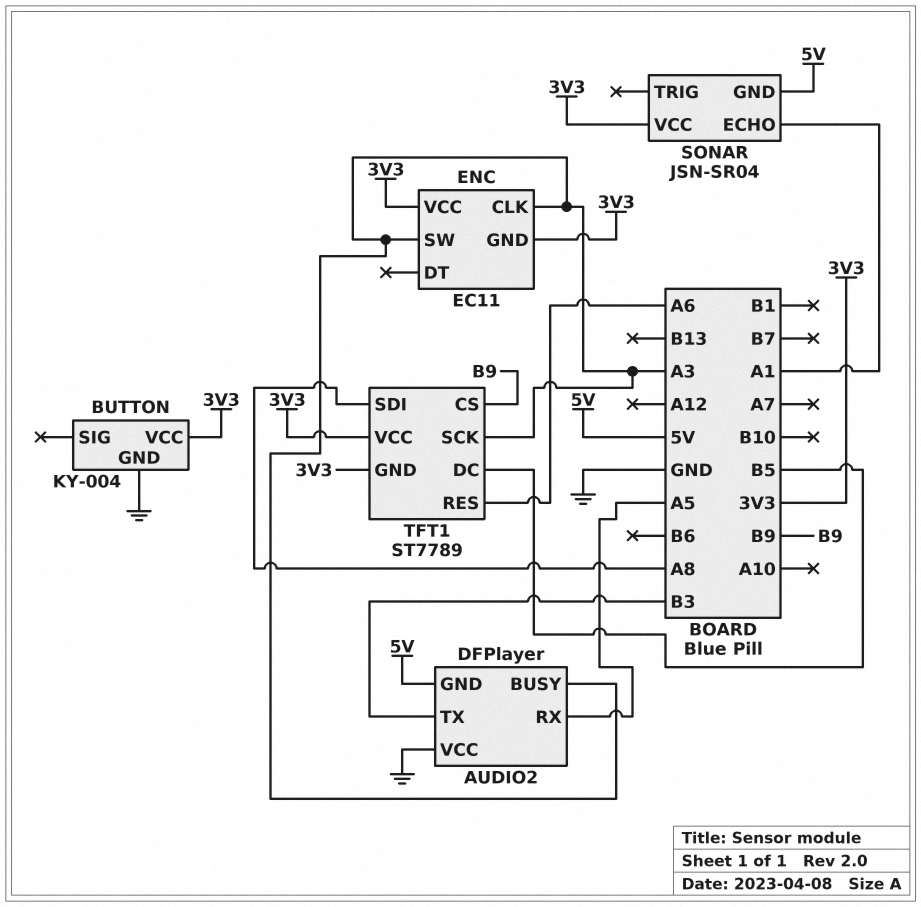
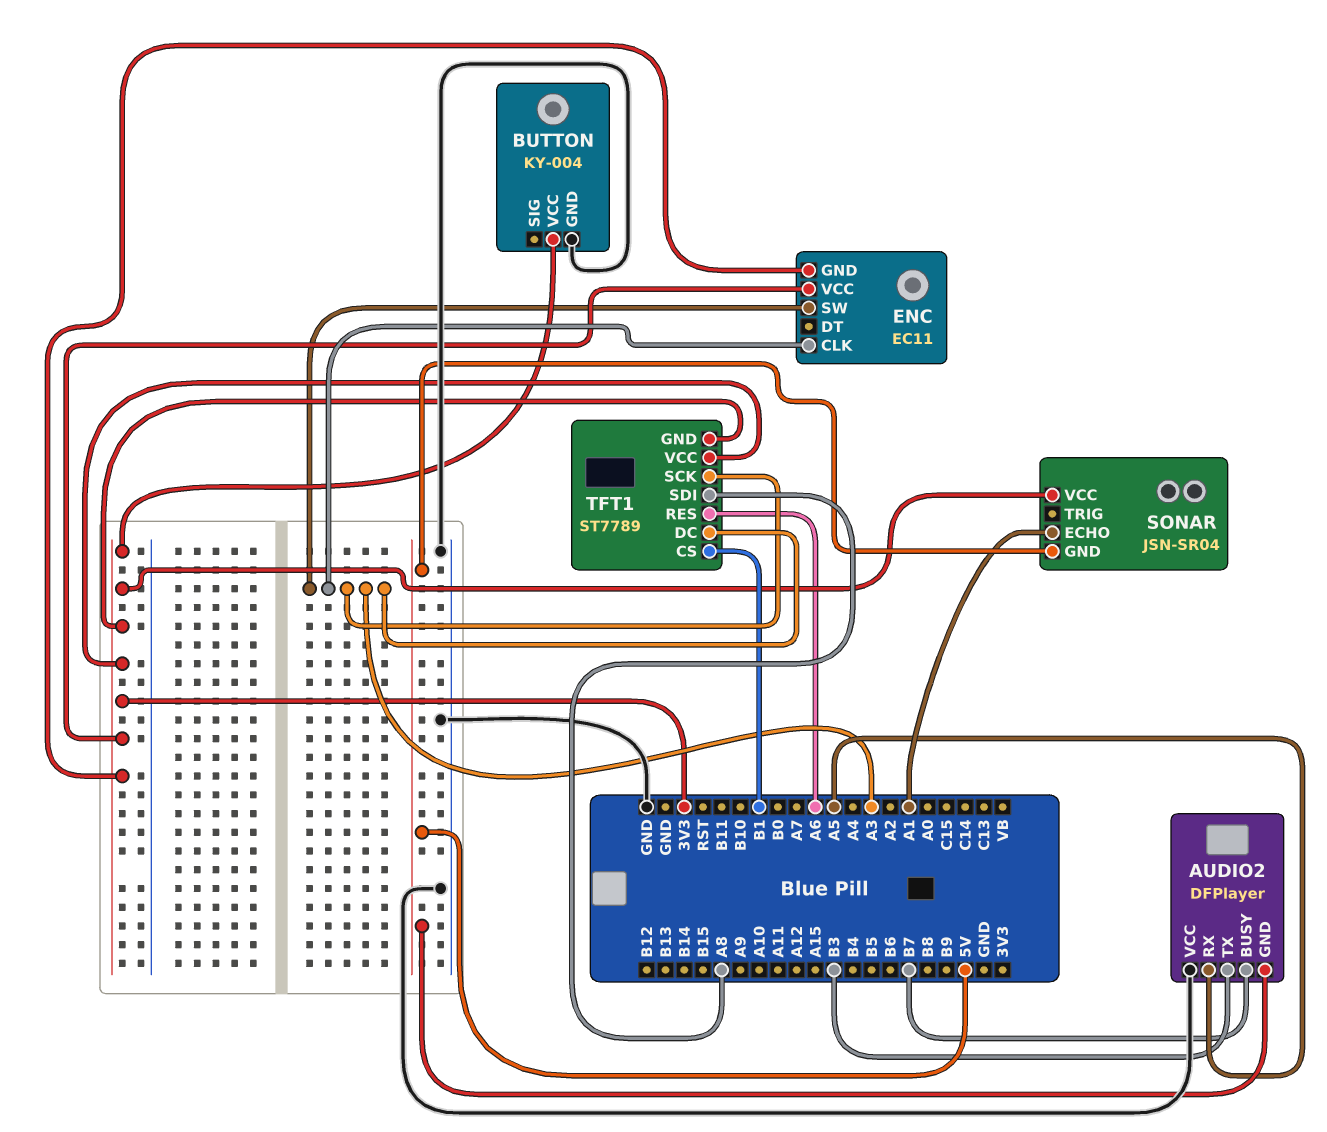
AUDIO2 pin BUSY: A3 -> B7
TFT1 pin CS: B9 -> B1
TFT1 pin DC: B5 -> A3

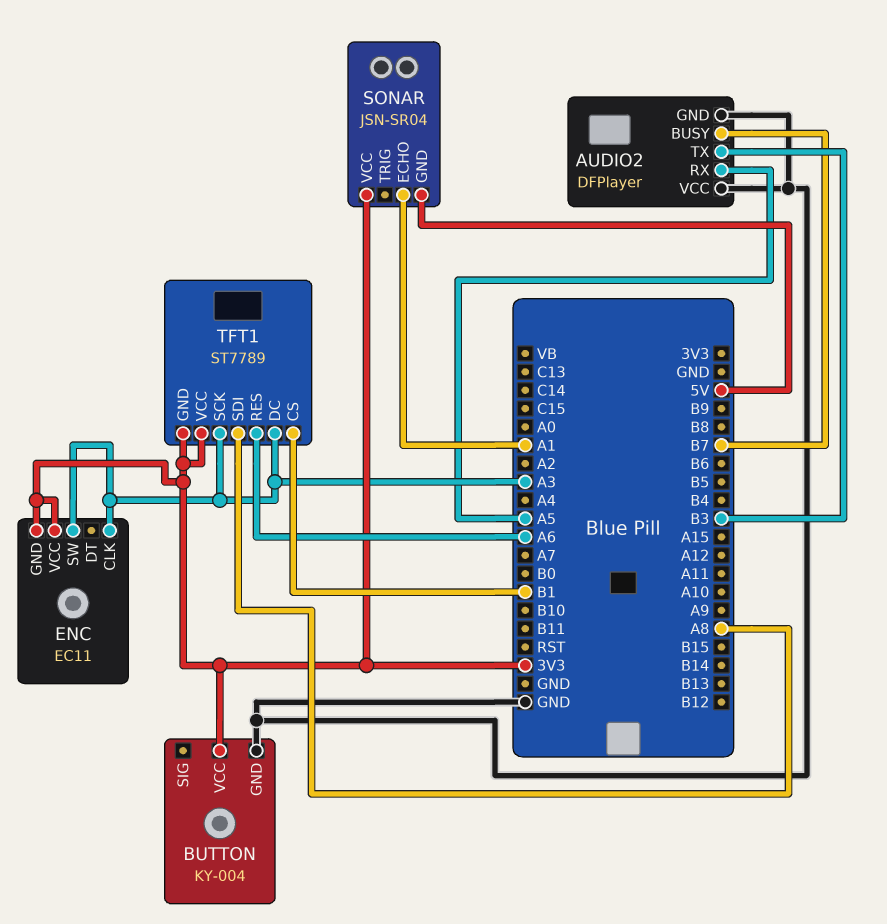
AUDIO2 pin GND: 5V -> GND

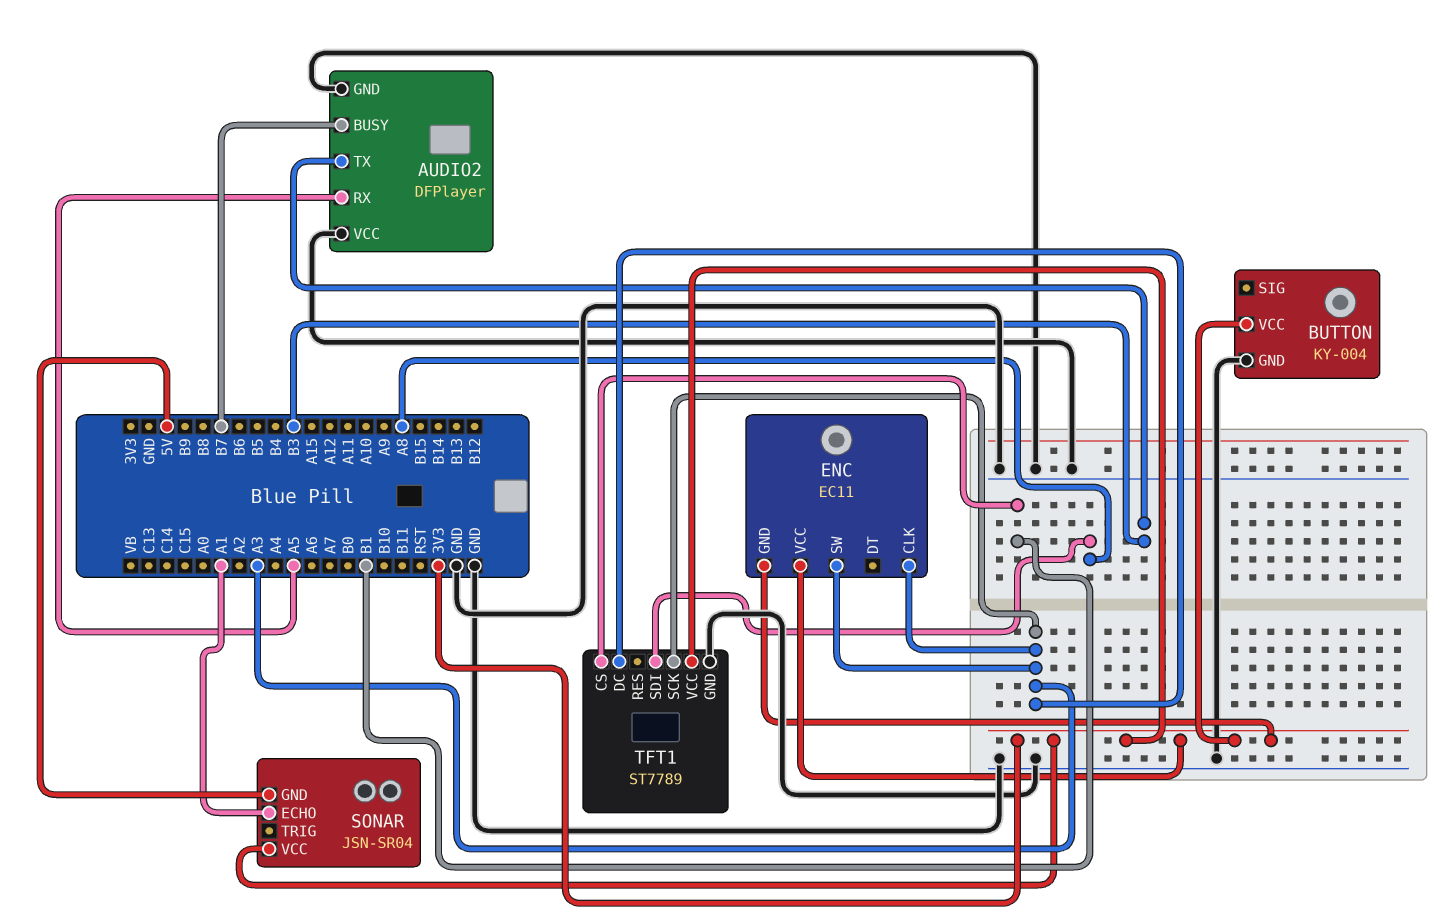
TFT1 pin GND: 3V3 -> GND
TFT1 pin RES: A6 -> none

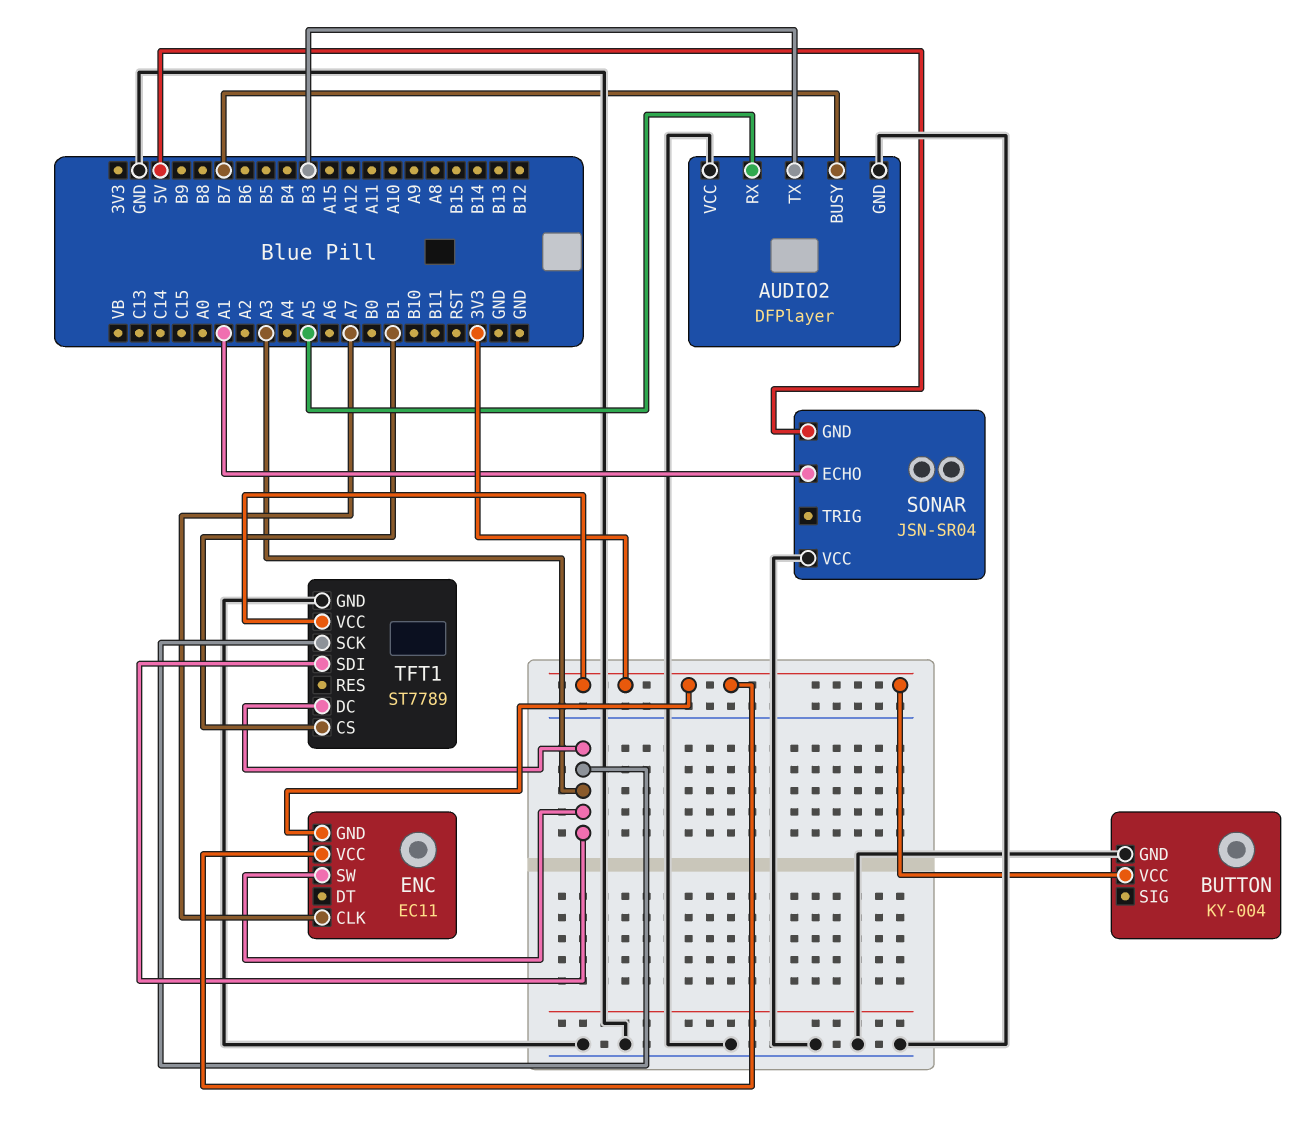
ENC pin CLK: A3 -> A7
SONAR pin VCC: 3V3 -> GND
TFT1 pin SDI: A8 -> A3

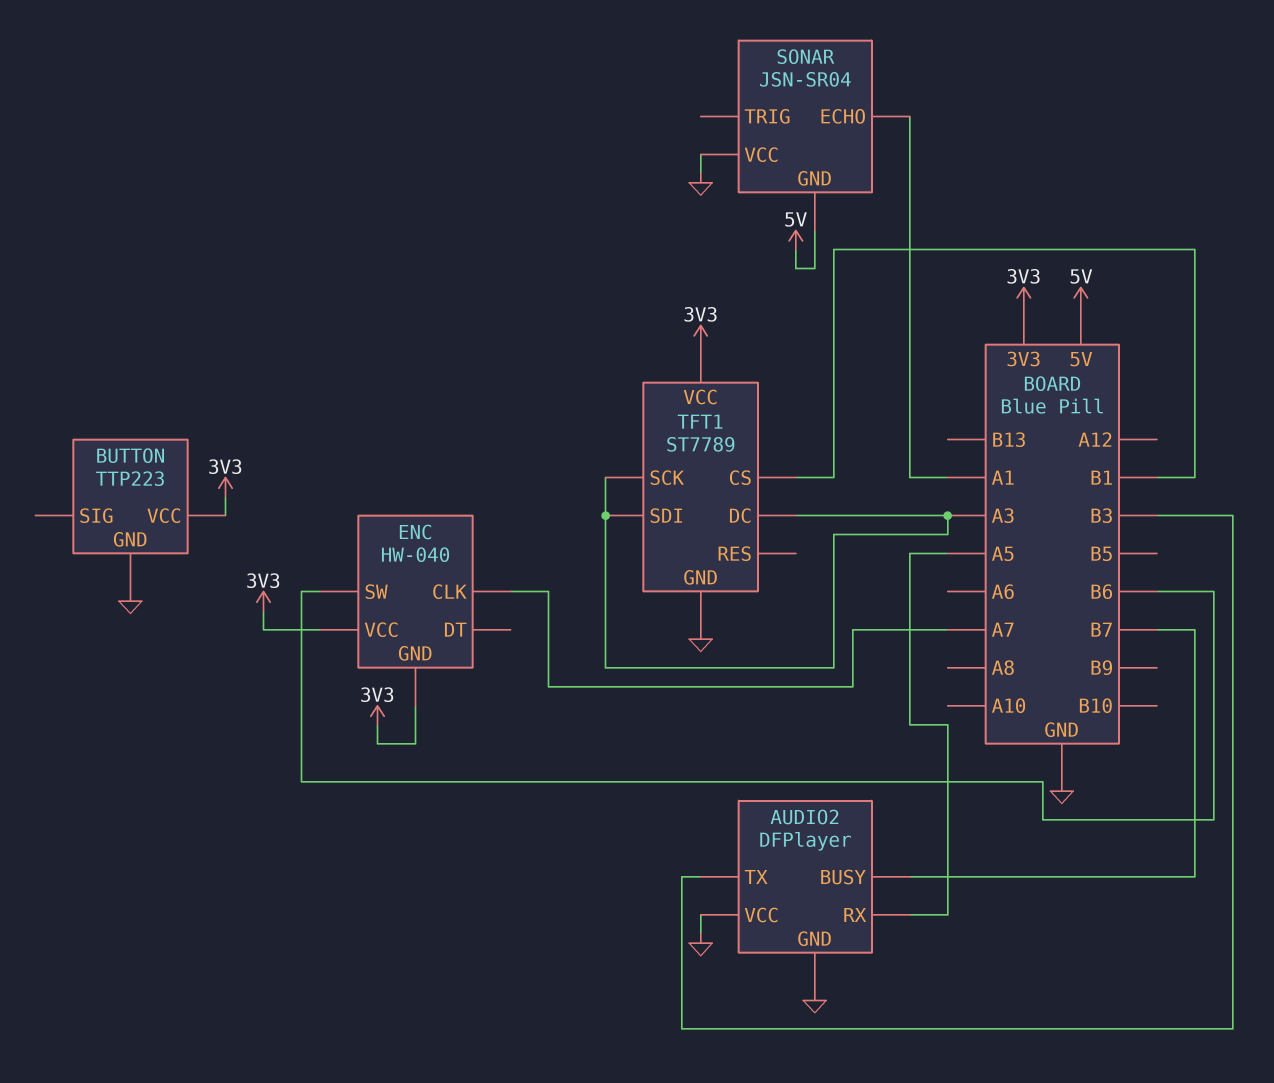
BUTTON: KY-004 -> TTP223
ENC: EC11 -> HW-040
ENC pin SW: A3 -> B6

